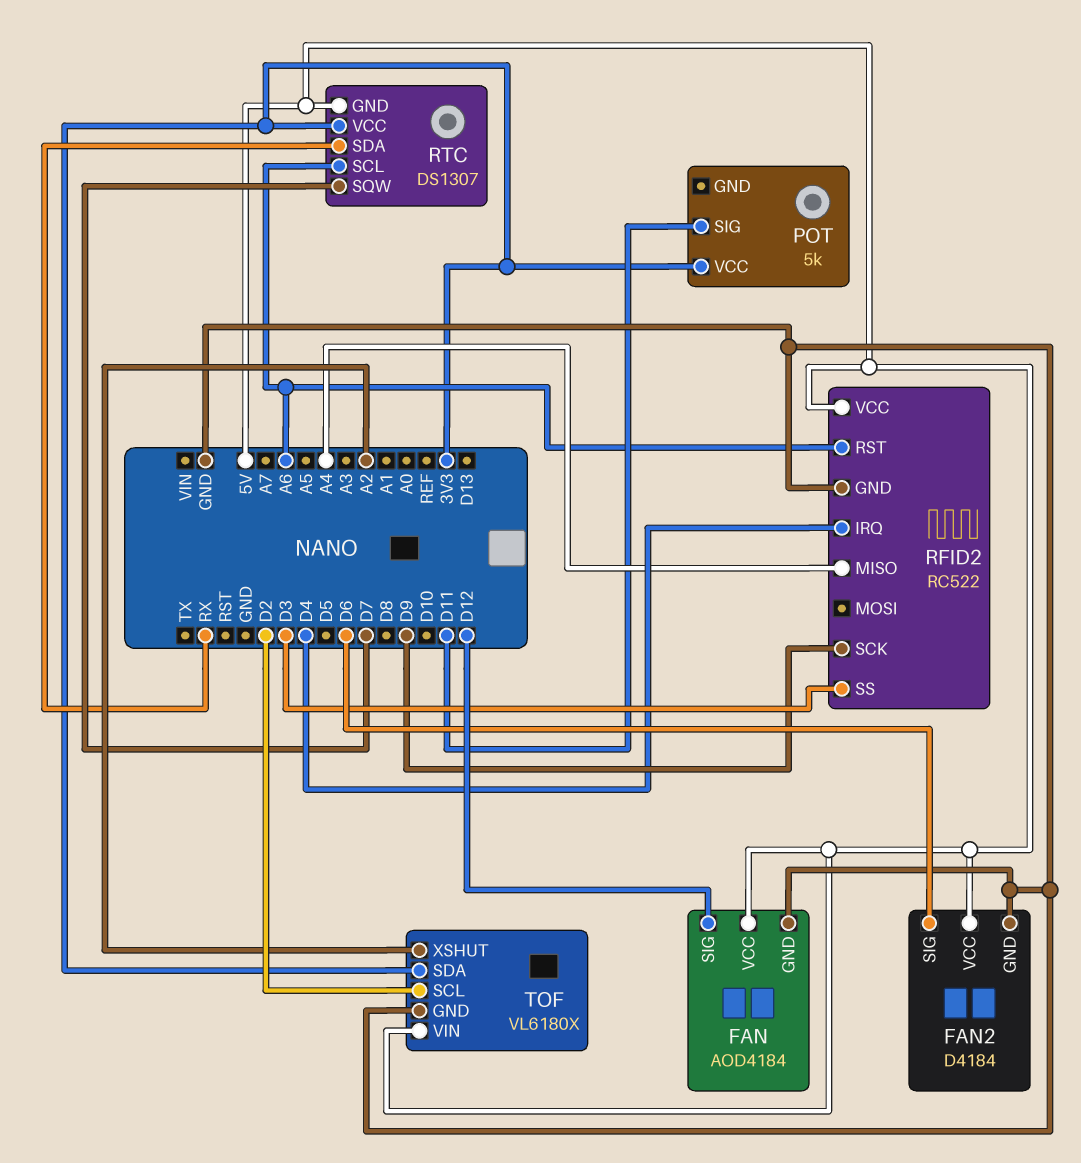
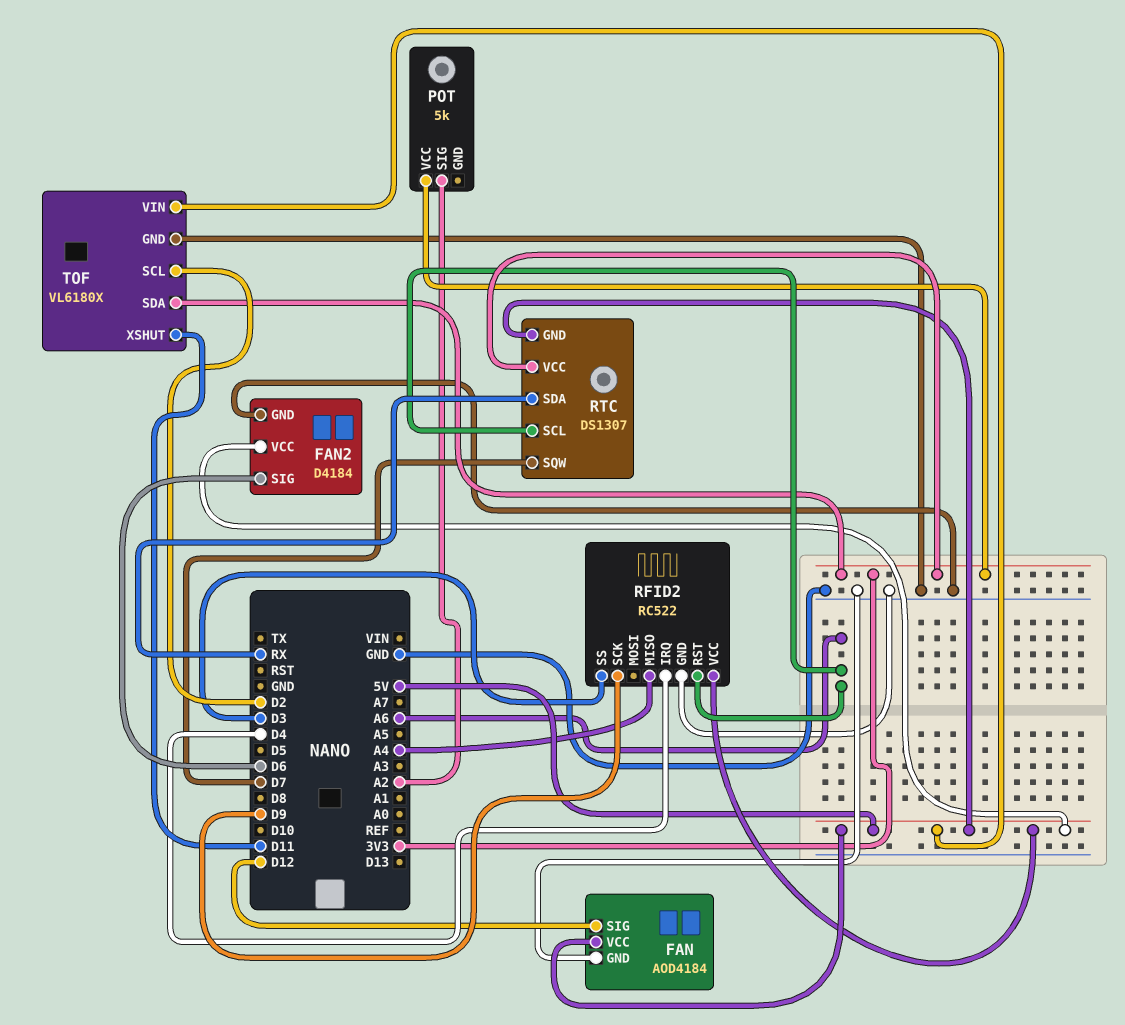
POT pin SIG: D11 -> A2
TOF pin XSHUT: A2 -> D11

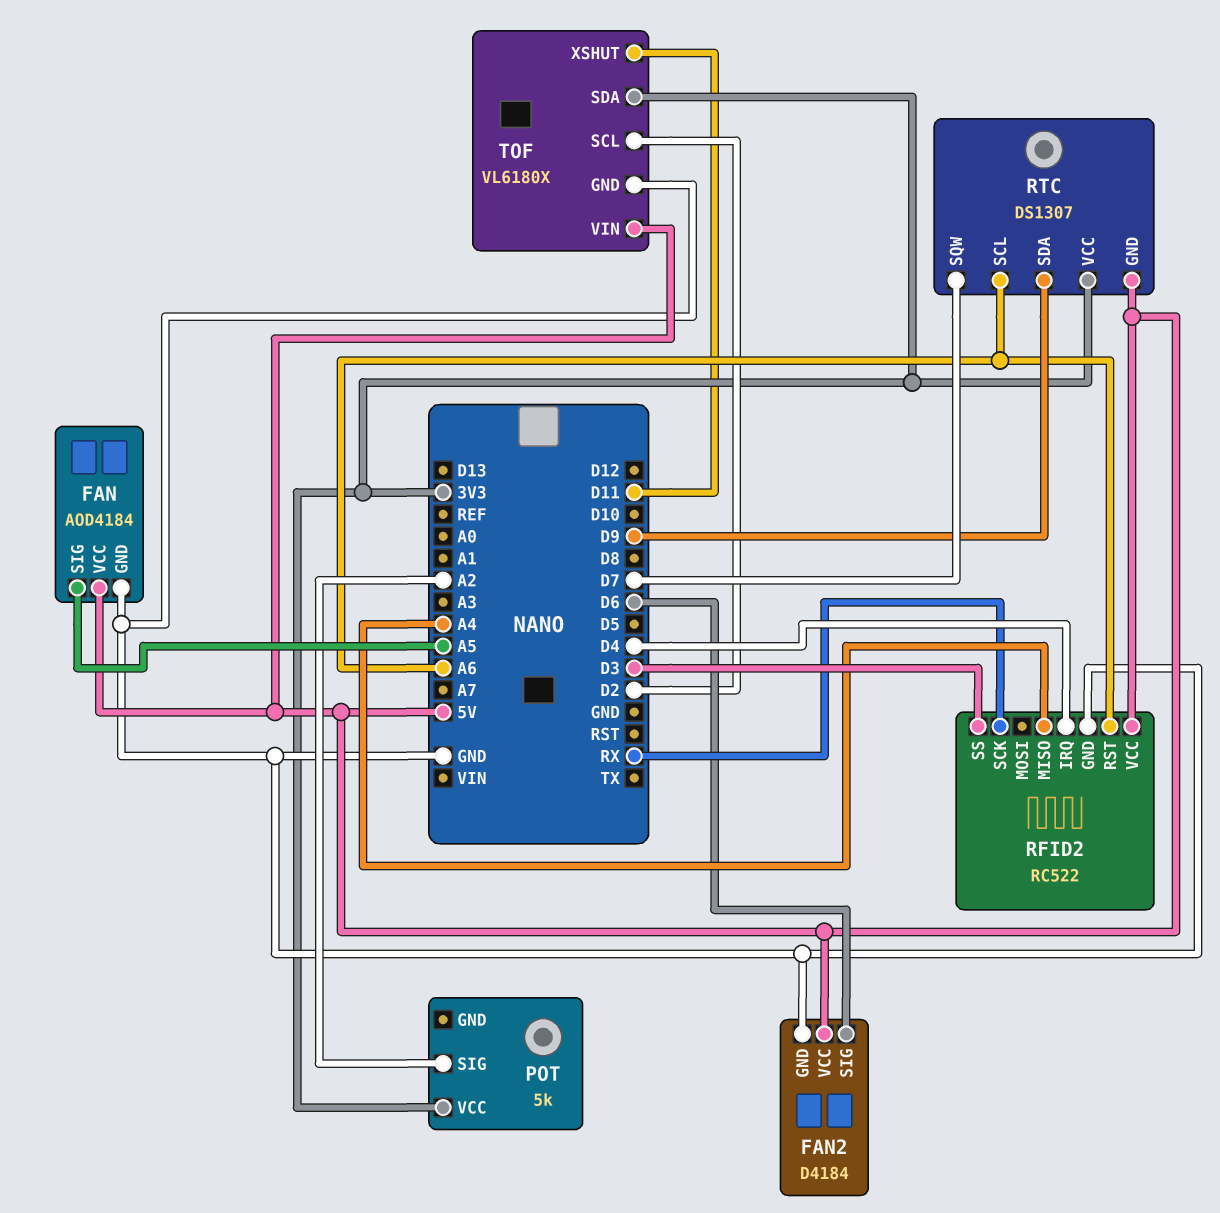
FAN pin SIG: D12 -> A5
RFID2 pin SCK: D9 -> RX
RTC pin SDA: RX -> D9

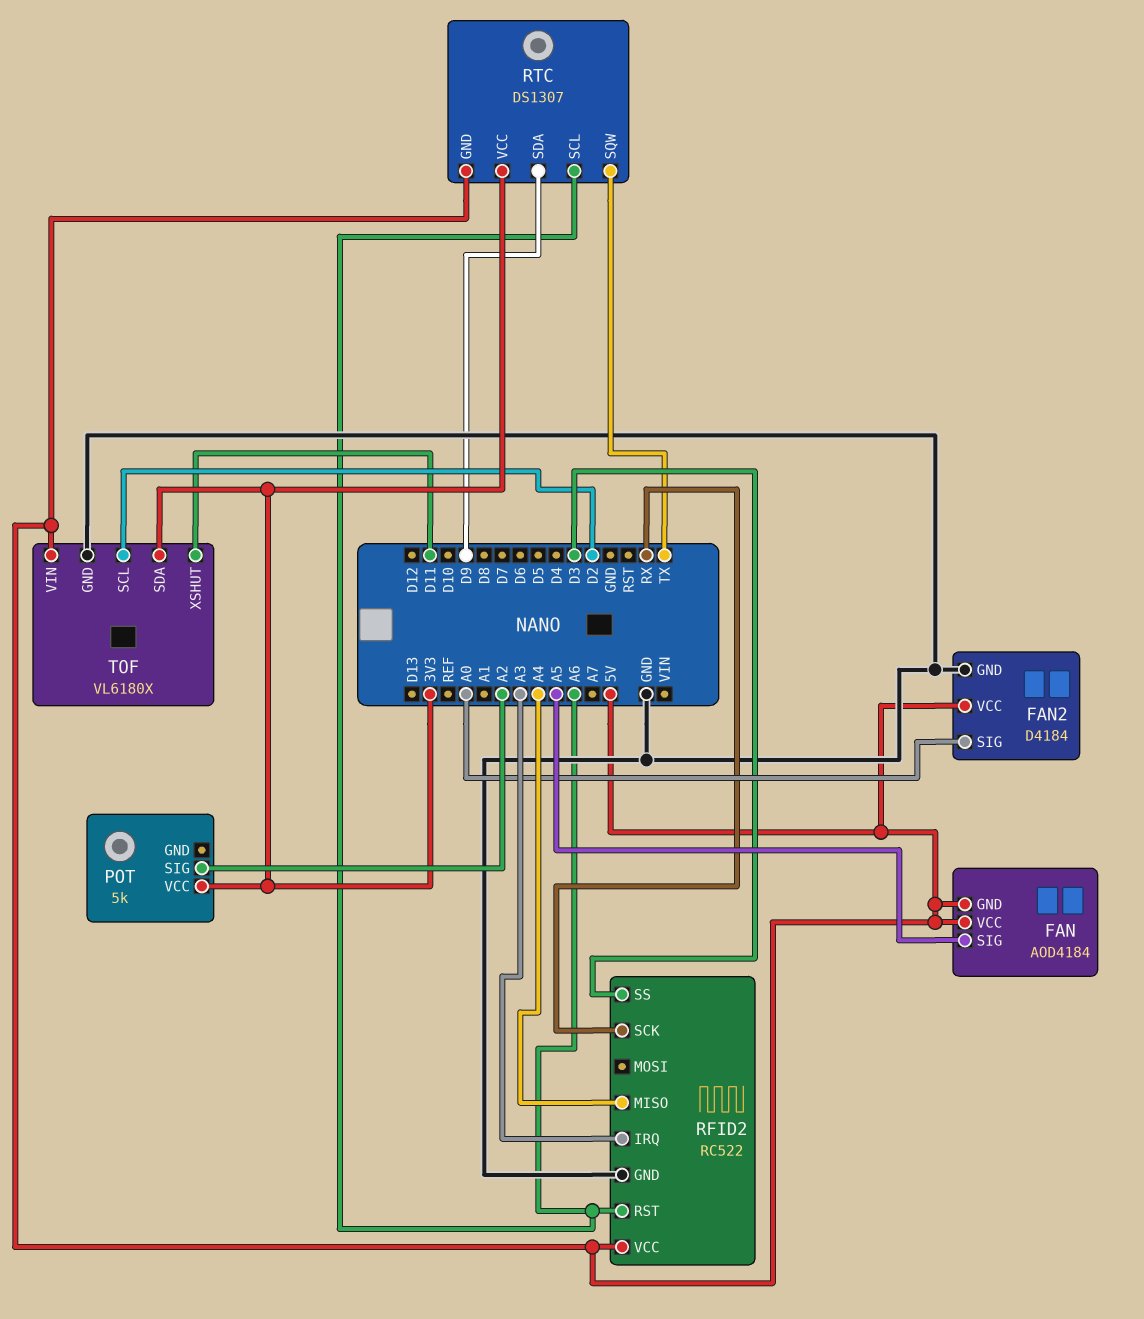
FAN pin GND: GND -> 5V
FAN2 pin SIG: D6 -> A0
RFID2 pin IRQ: D4 -> A3
RTC pin SQW: D7 -> TX

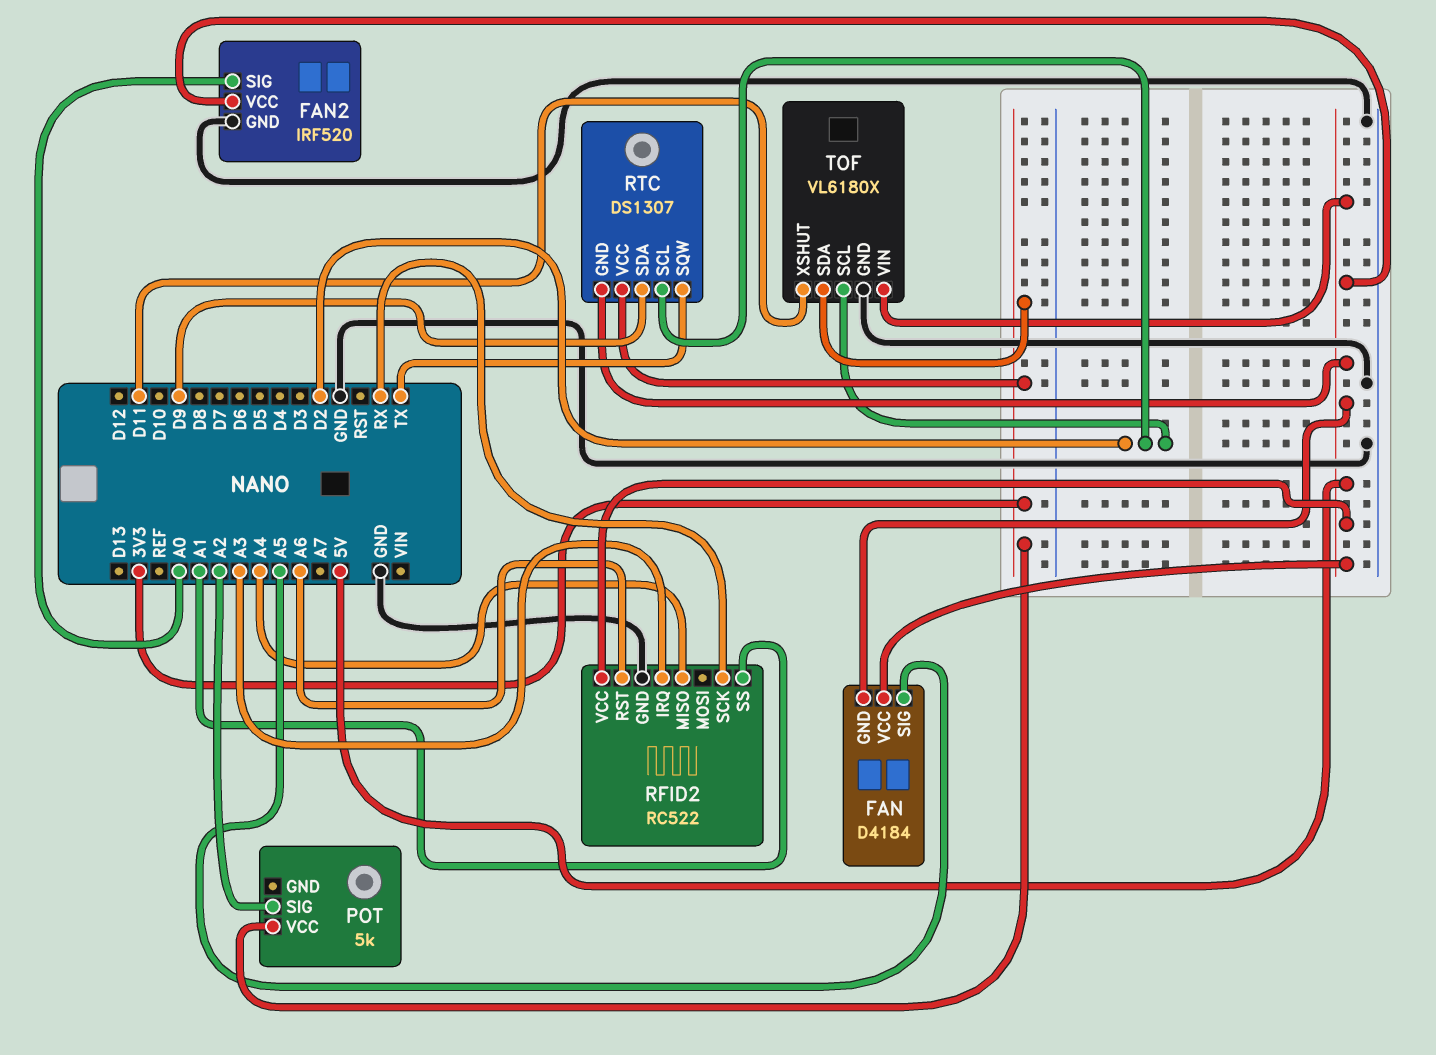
FAN: AOD4184 -> D4184
FAN2: D4184 -> IRF520
RFID2 pin SS: D3 -> A1
RTC pin SCL: A6 -> D2

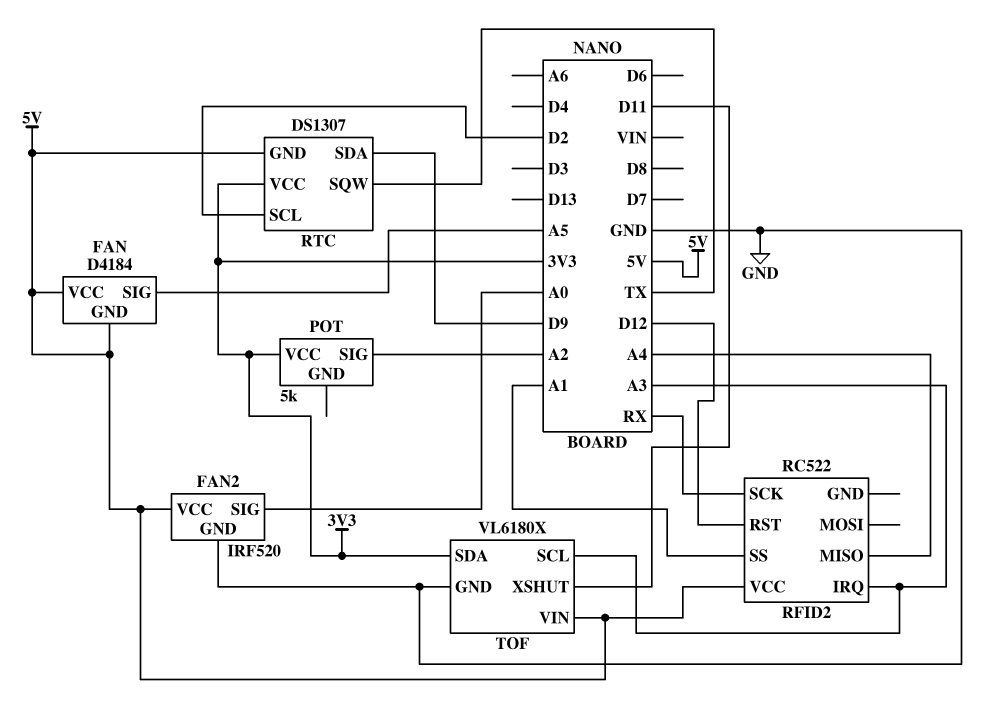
RFID2 pin GND: GND -> none
RFID2 pin RST: A6 -> D12
TOF pin SCL: D2 -> A3

